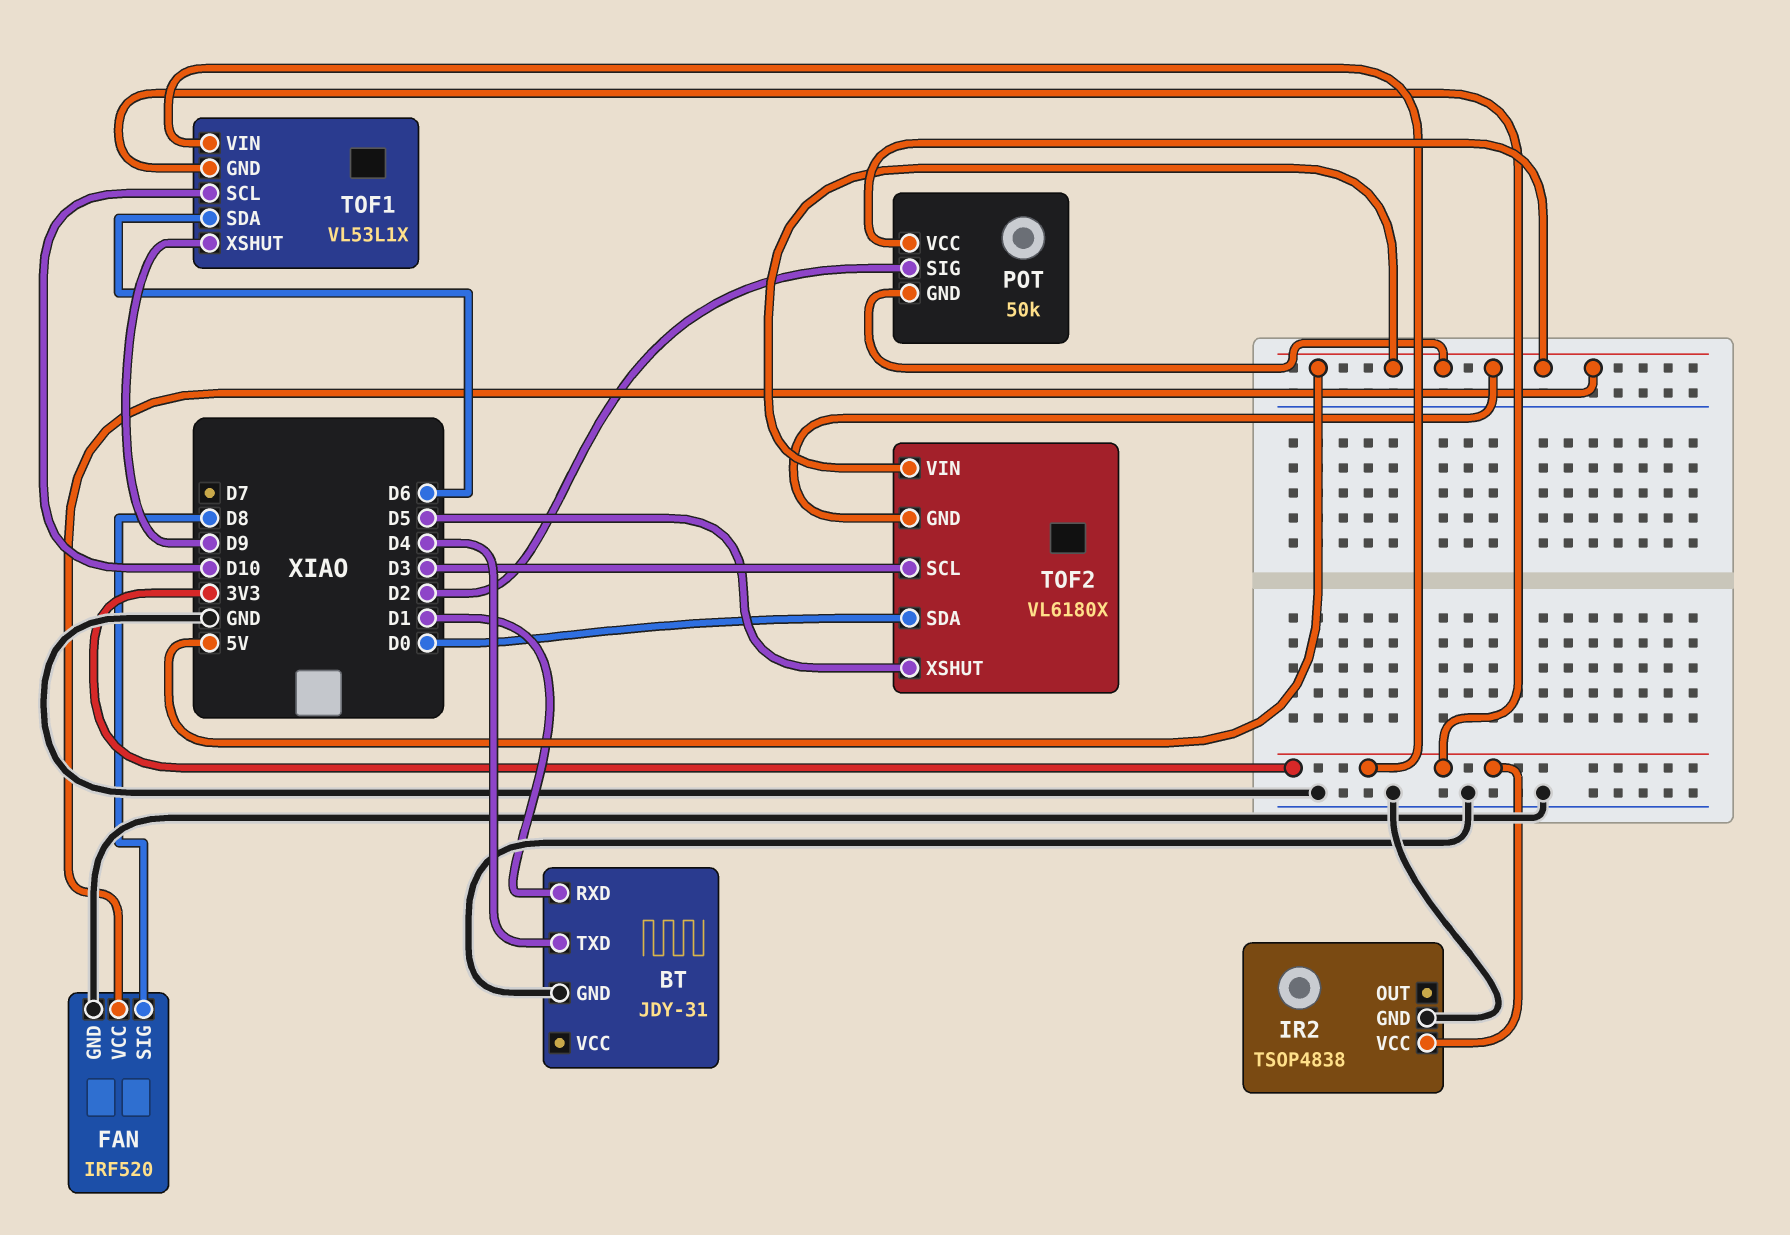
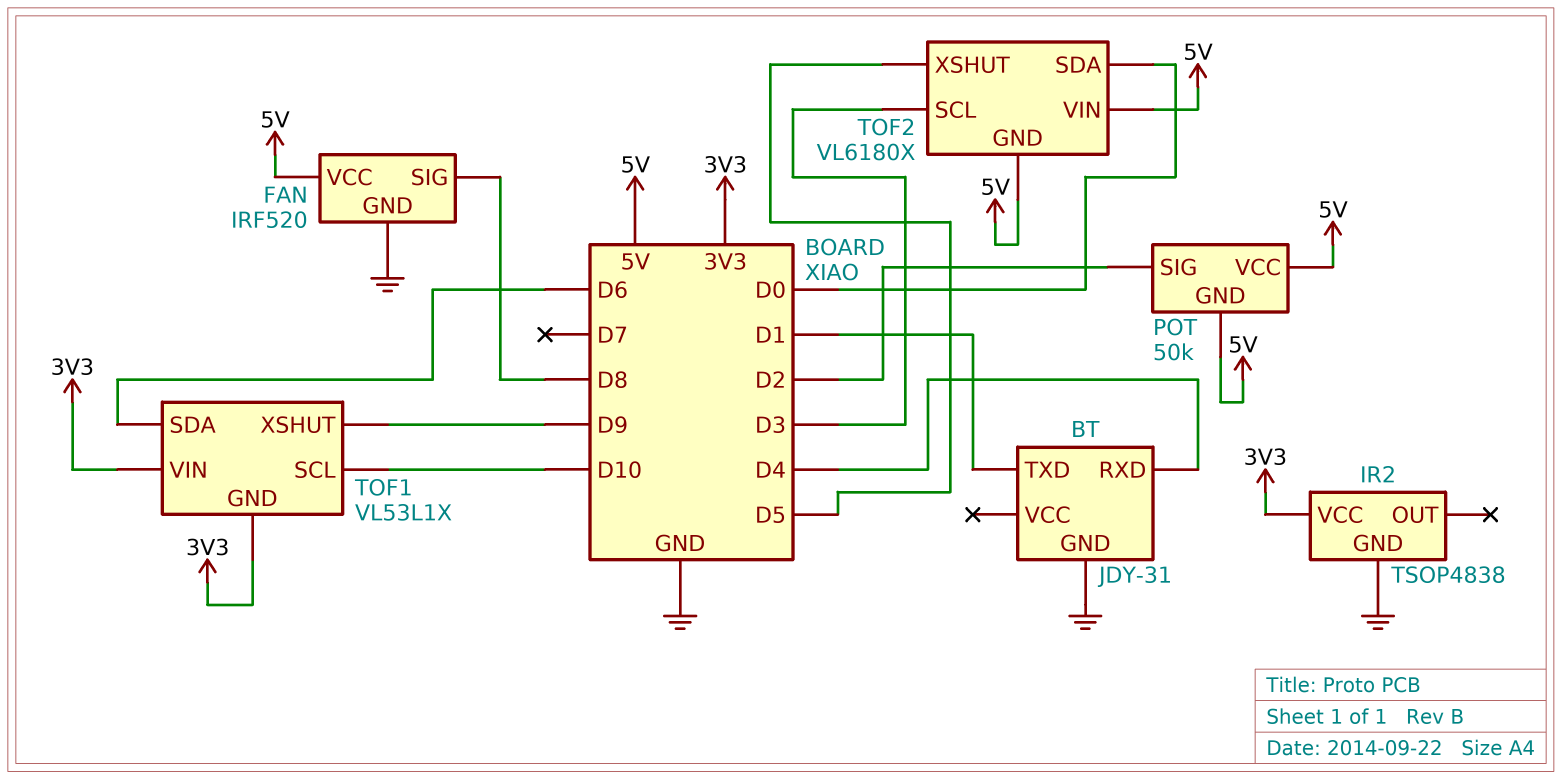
BT pin RXD: D1 -> D4
BT pin TXD: D4 -> D1

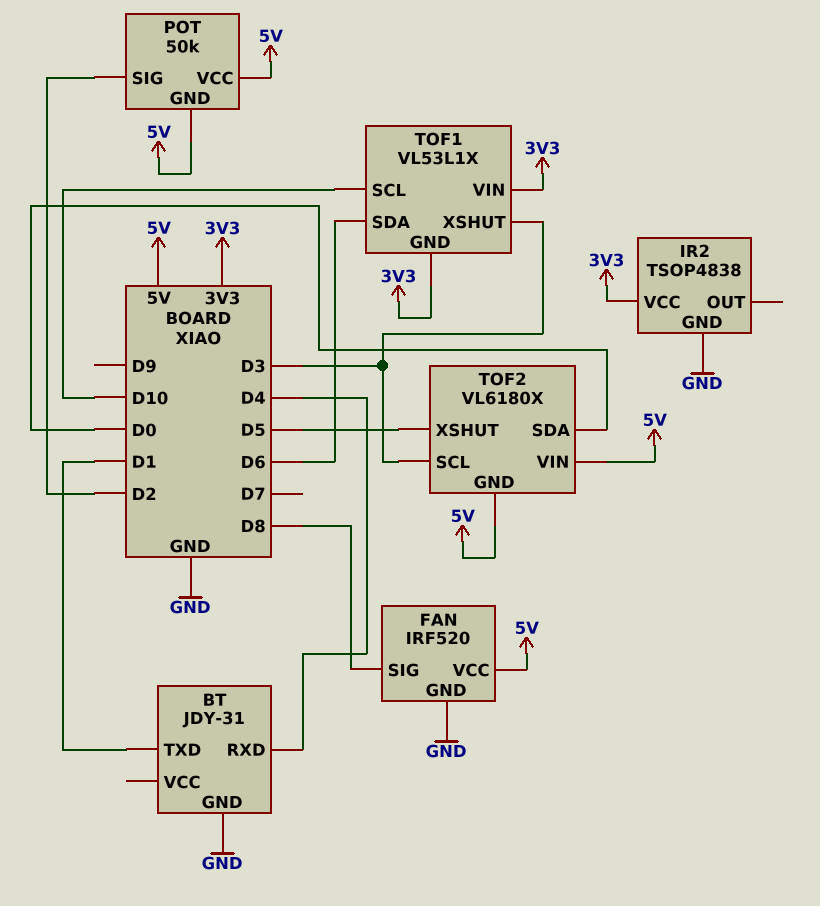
TOF1 pin XSHUT: D9 -> D3

